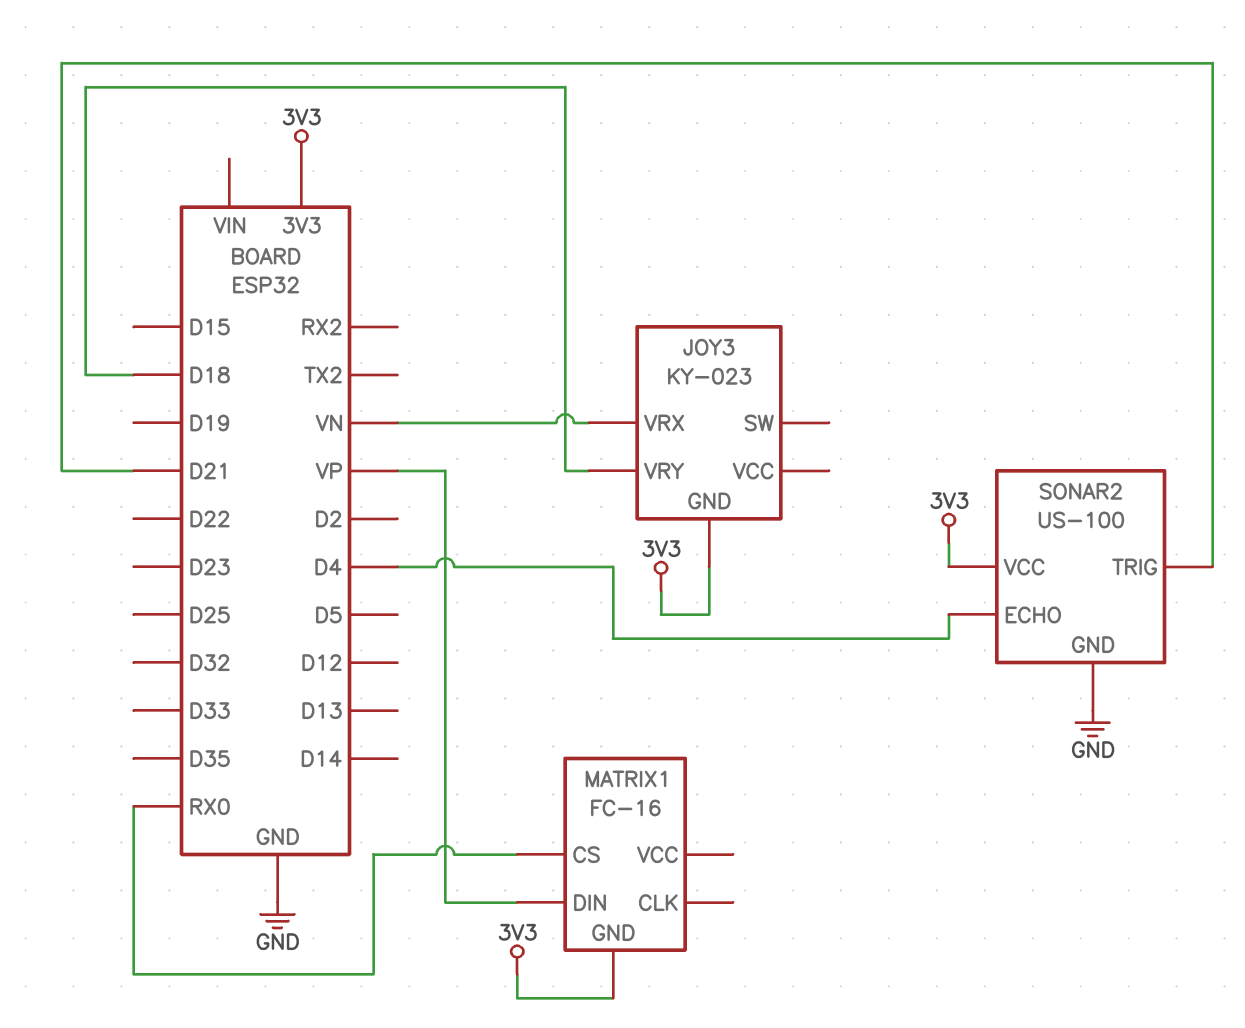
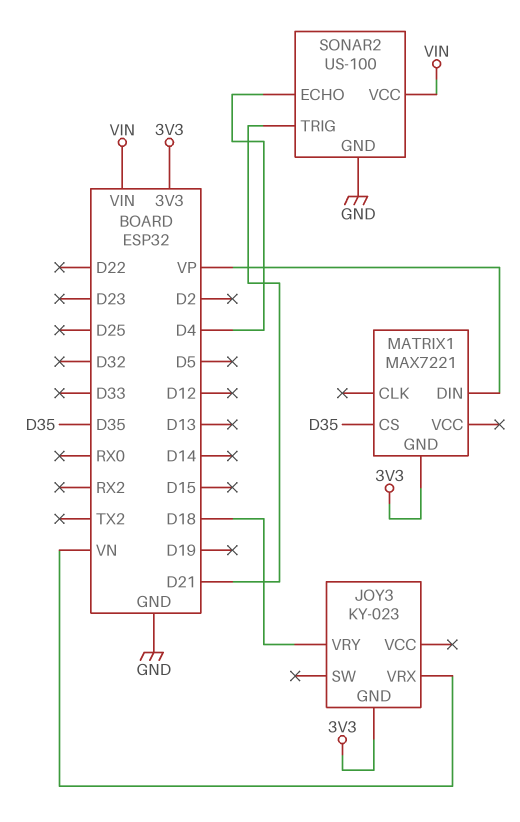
MATRIX1: FC-16 -> MAX7221
MATRIX1 pin CS: RX0 -> D35
SONAR2 pin VCC: 3V3 -> VIN

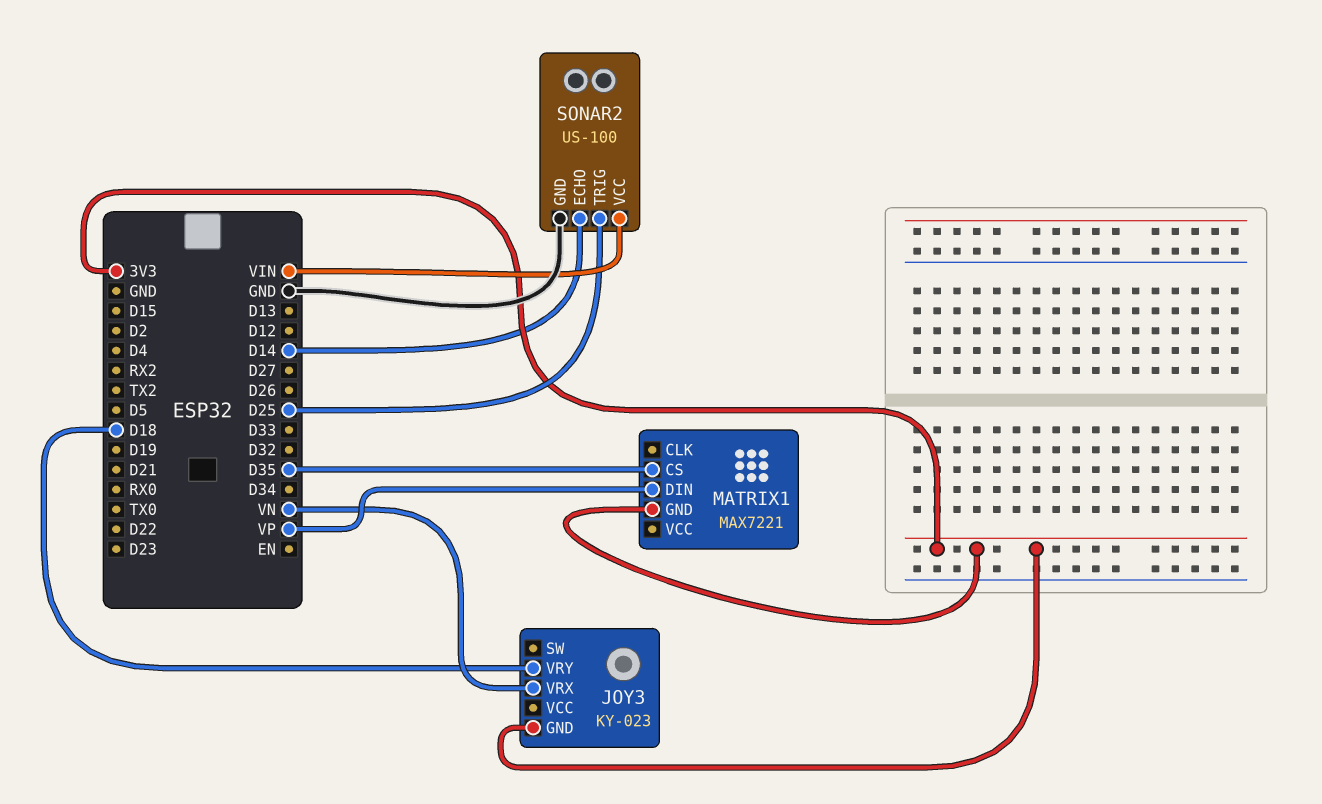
SONAR2 pin ECHO: D4 -> D14
SONAR2 pin TRIG: D21 -> D25

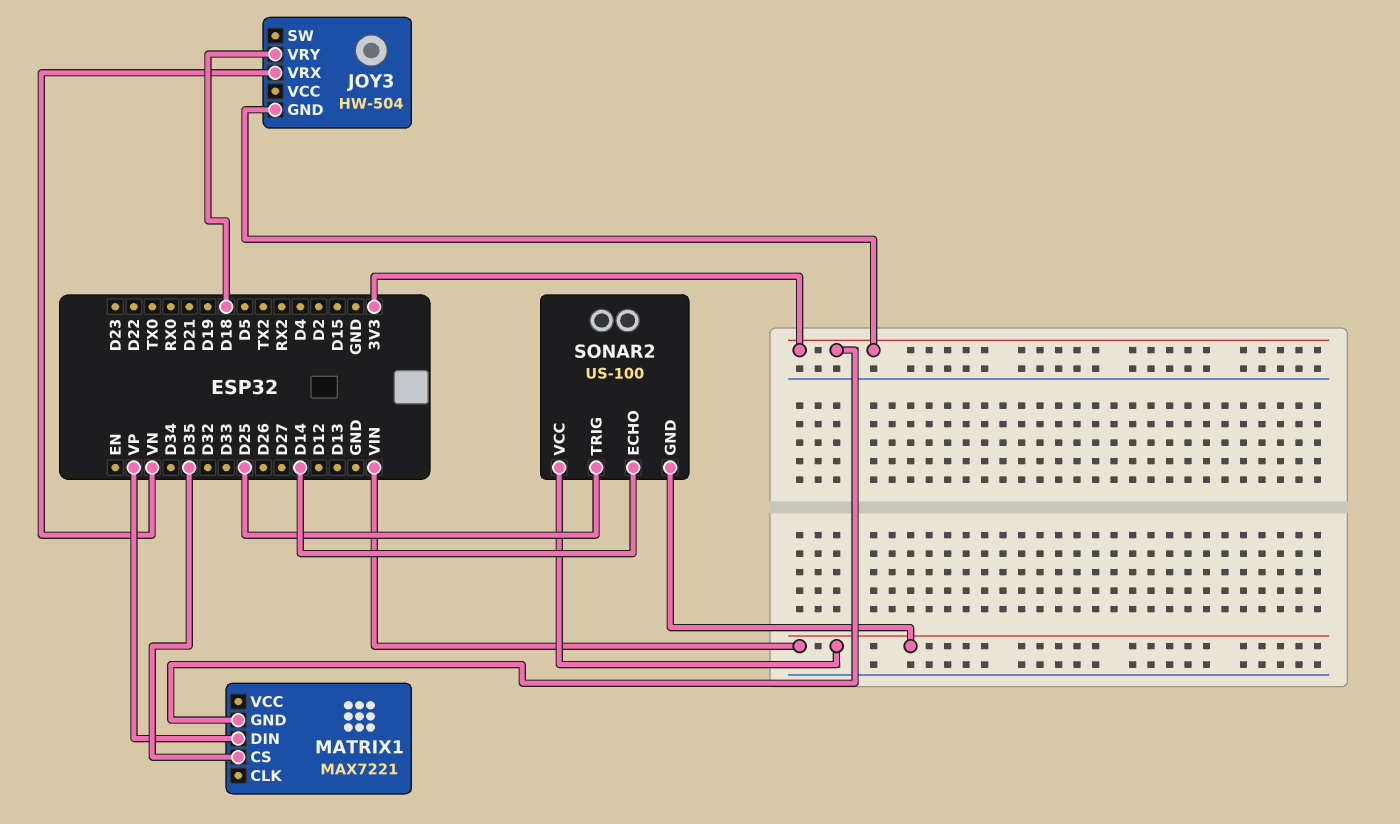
JOY3: KY-023 -> HW-504
SONAR2 pin GND: GND -> VIN

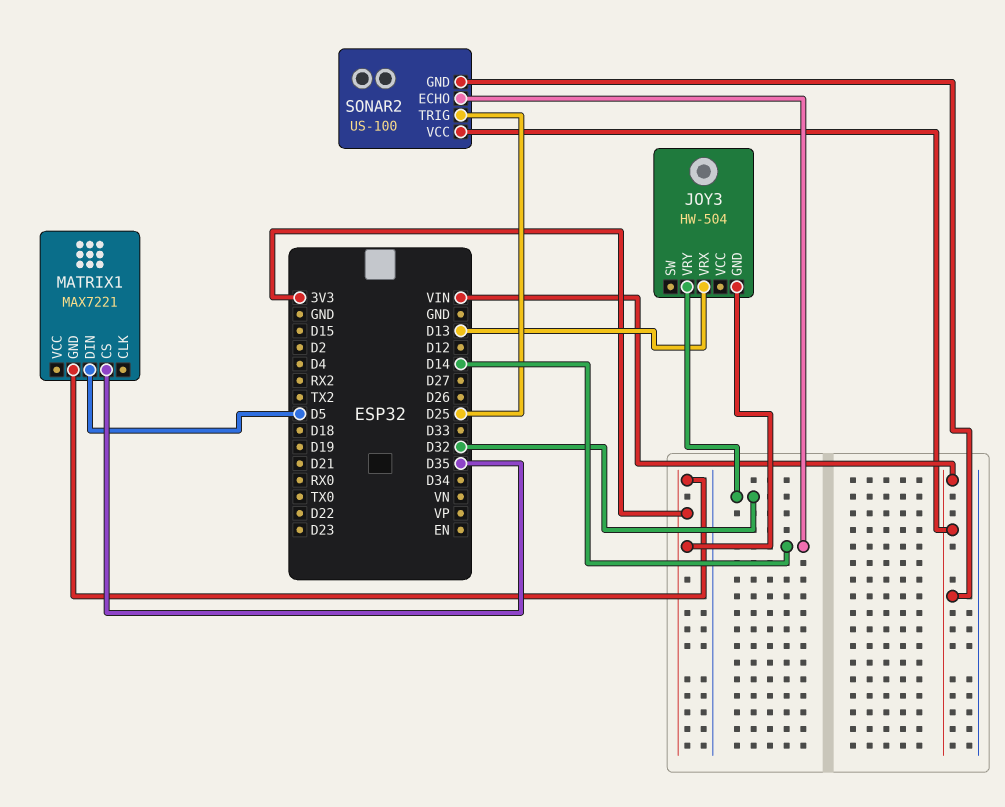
JOY3 pin VRX: VN -> D13
JOY3 pin VRY: D18 -> D32
MATRIX1 pin DIN: VP -> D5

